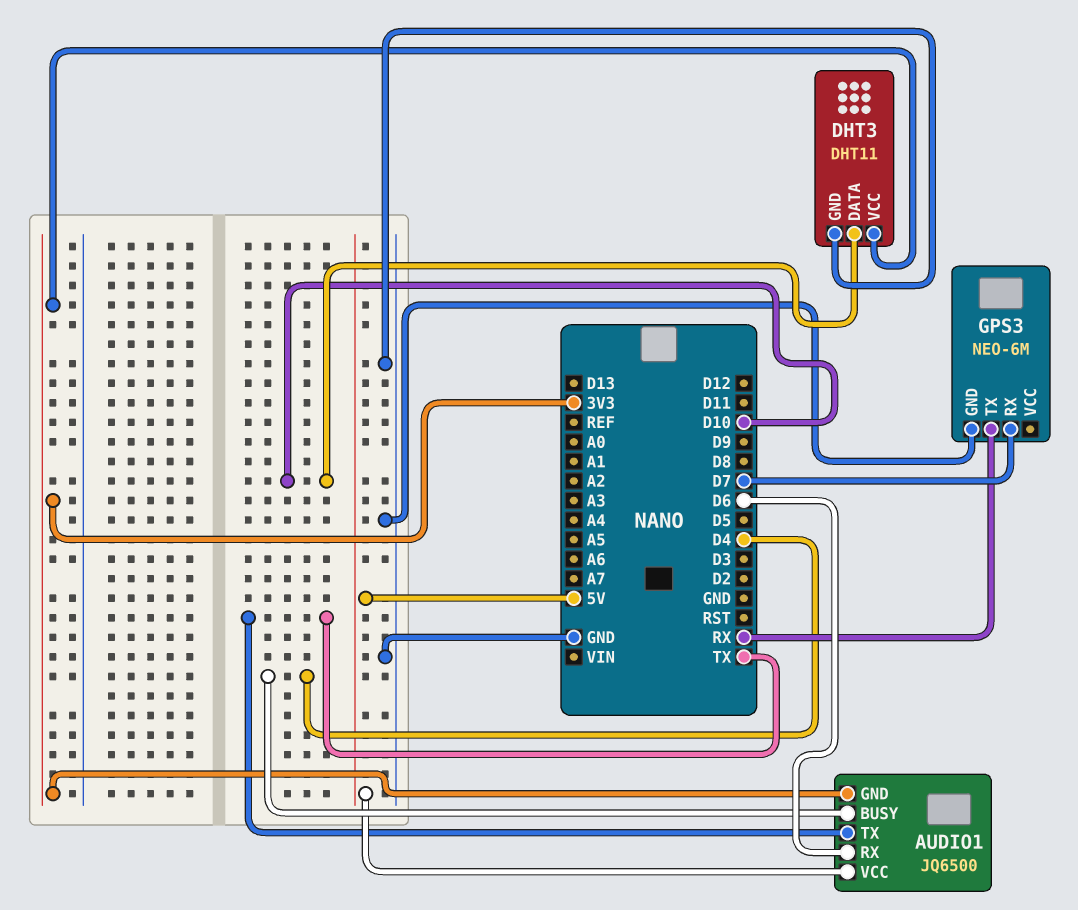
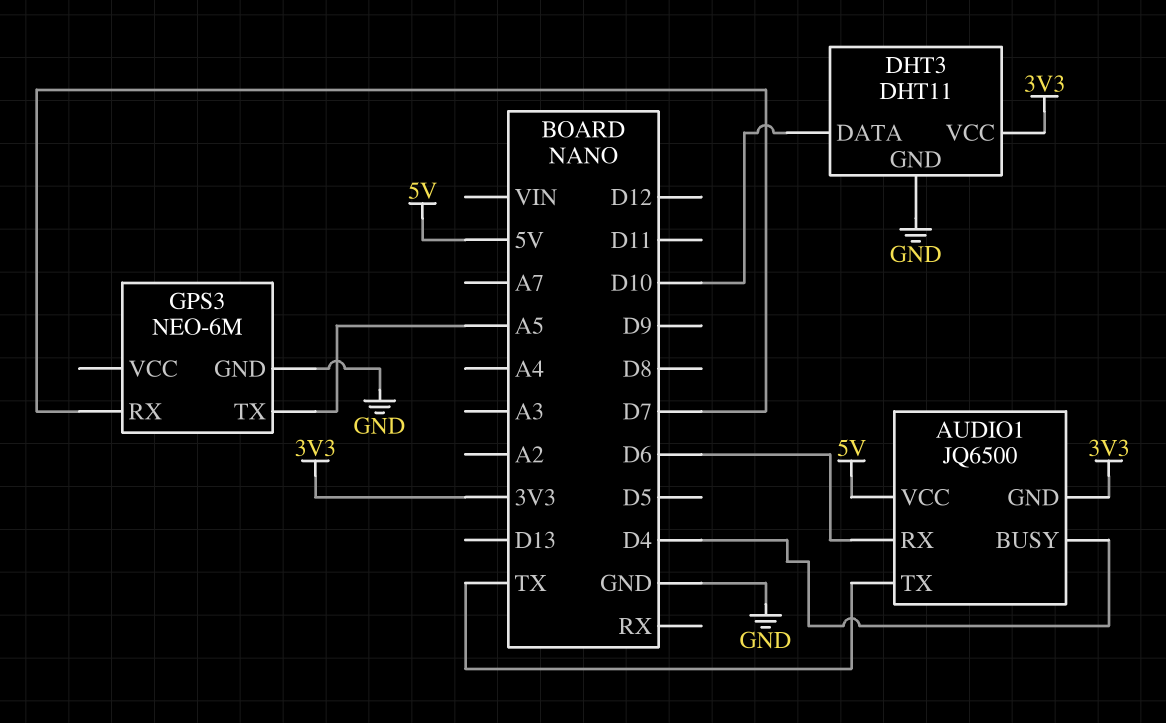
GPS3 pin TX: RX -> A5

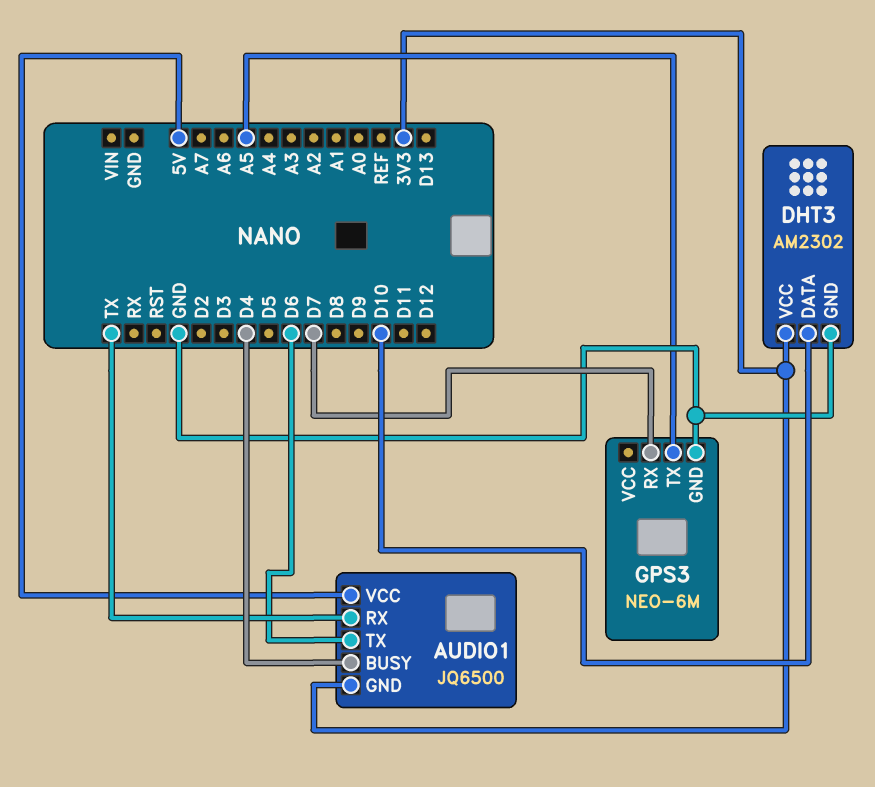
AUDIO1 pin RX: D6 -> TX
AUDIO1 pin TX: TX -> D6
DHT3: DHT11 -> AM2302

